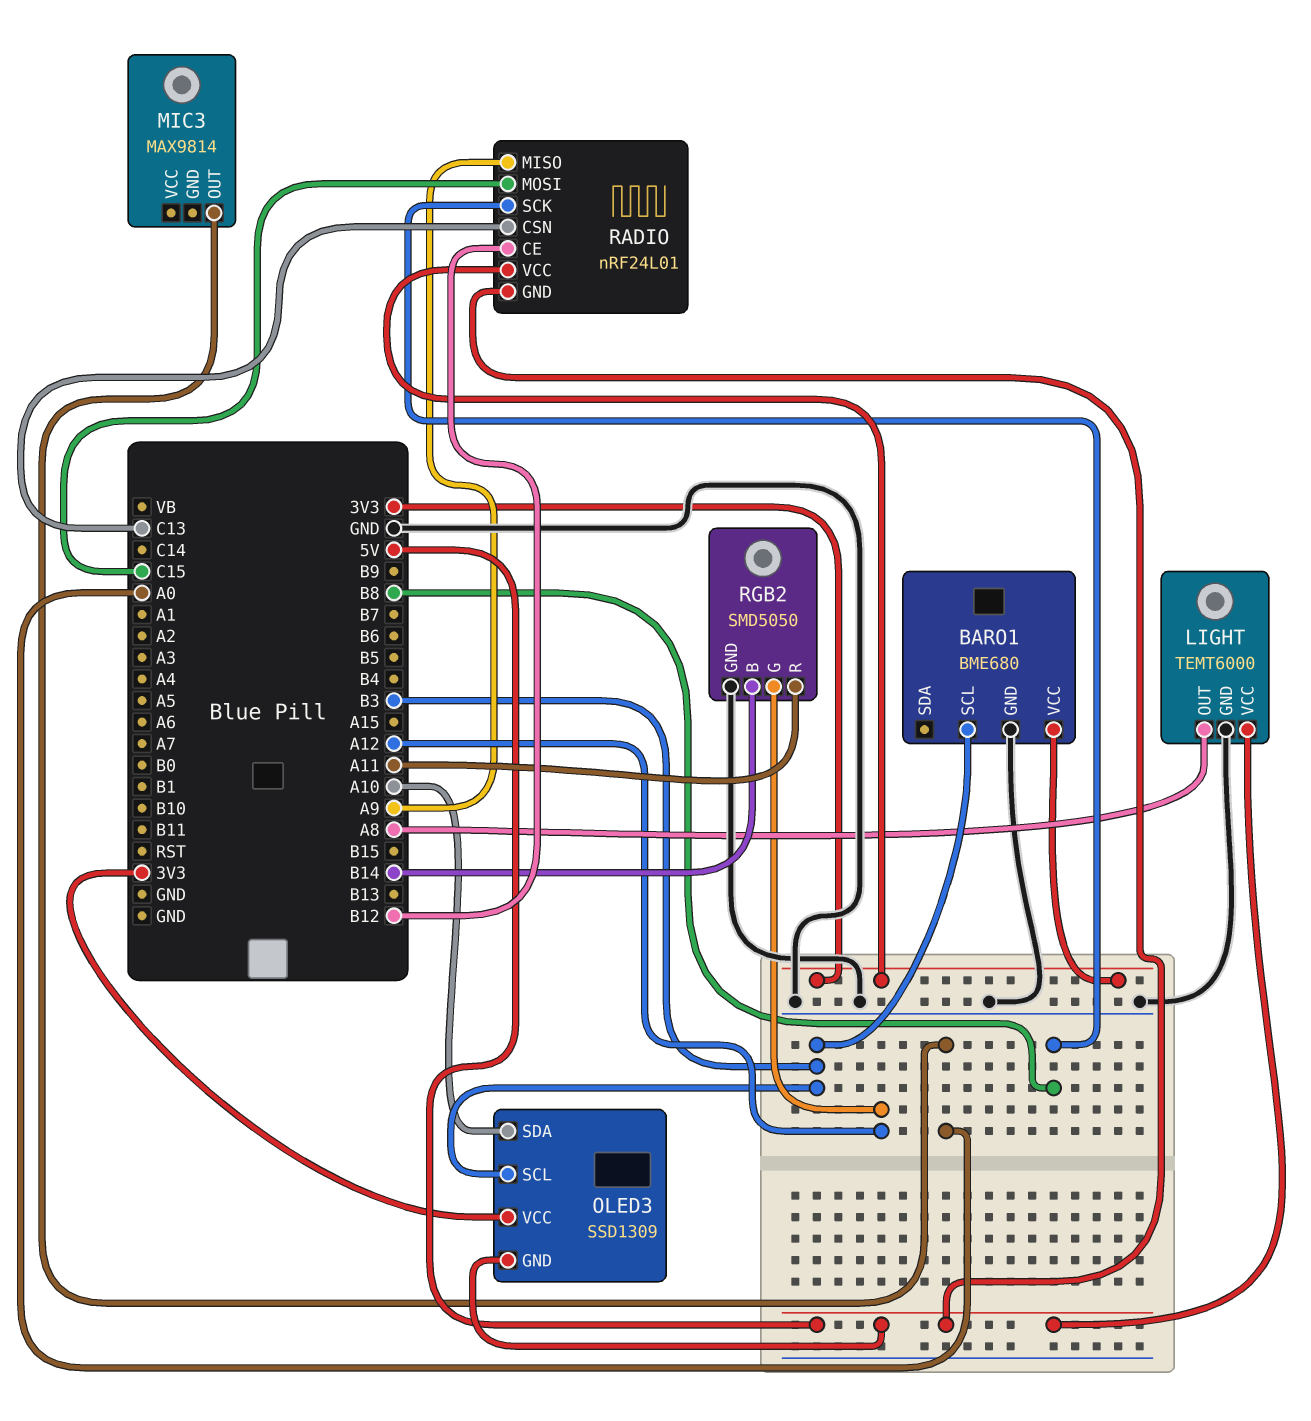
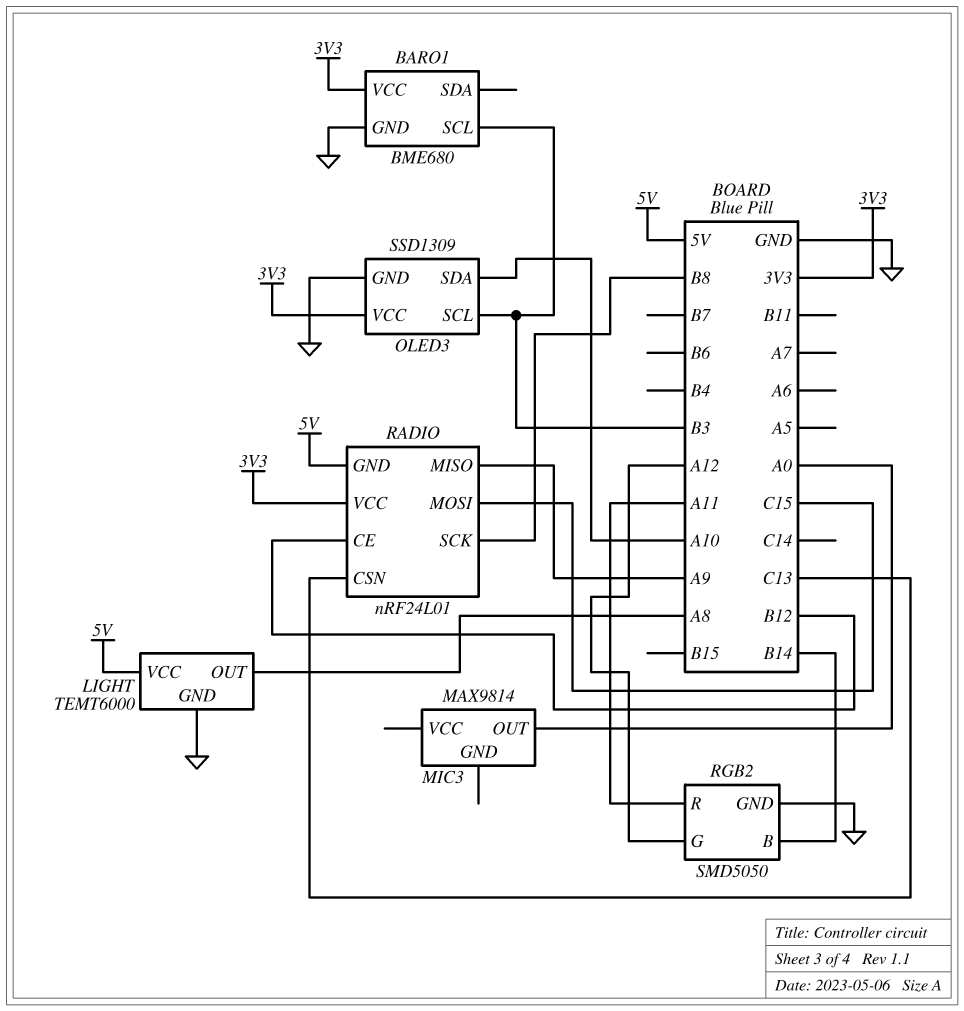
OLED3 pin GND: 5V -> GND

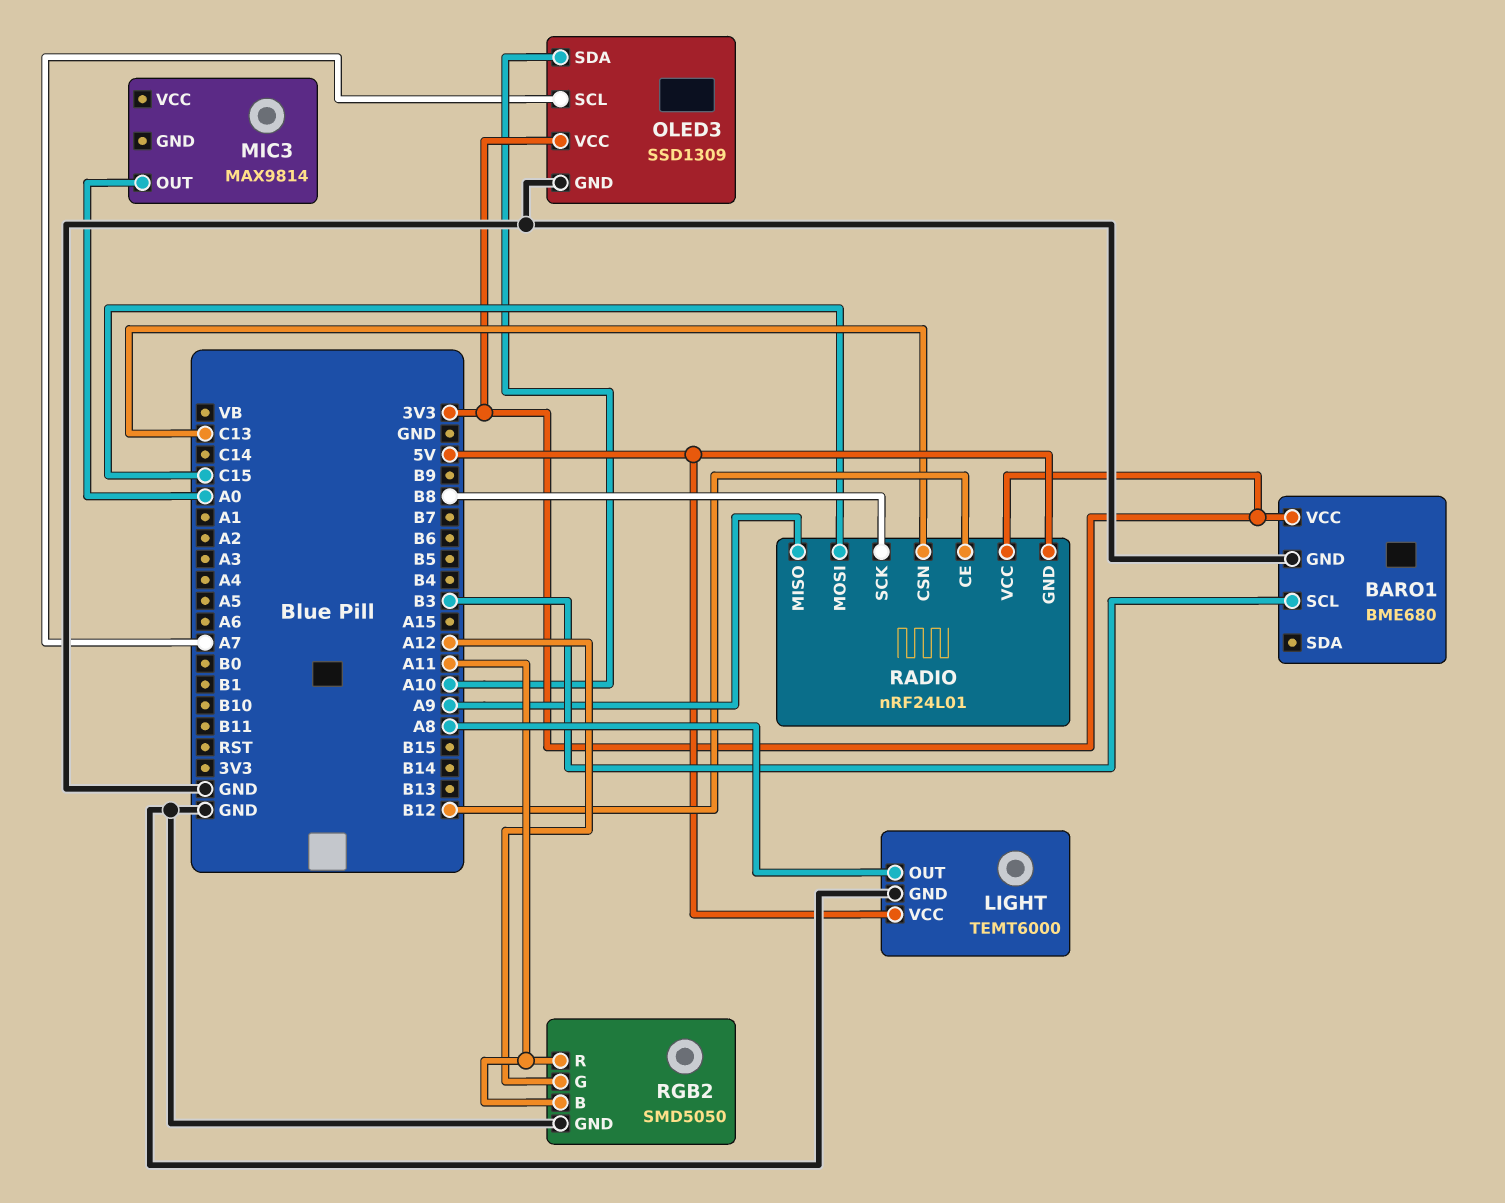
OLED3 pin SCL: B3 -> A7
RGB2 pin B: B14 -> A11

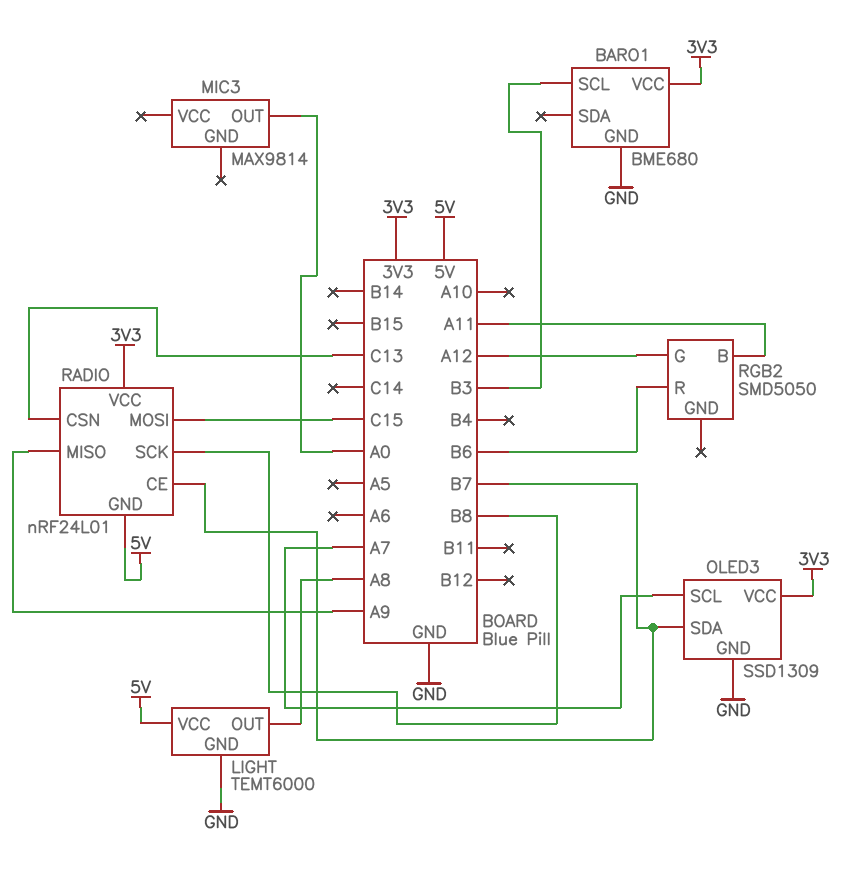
OLED3 pin SDA: A10 -> B7
RADIO pin CE: B12 -> B7
RGB2 pin GND: GND -> none
RGB2 pin R: A11 -> B6

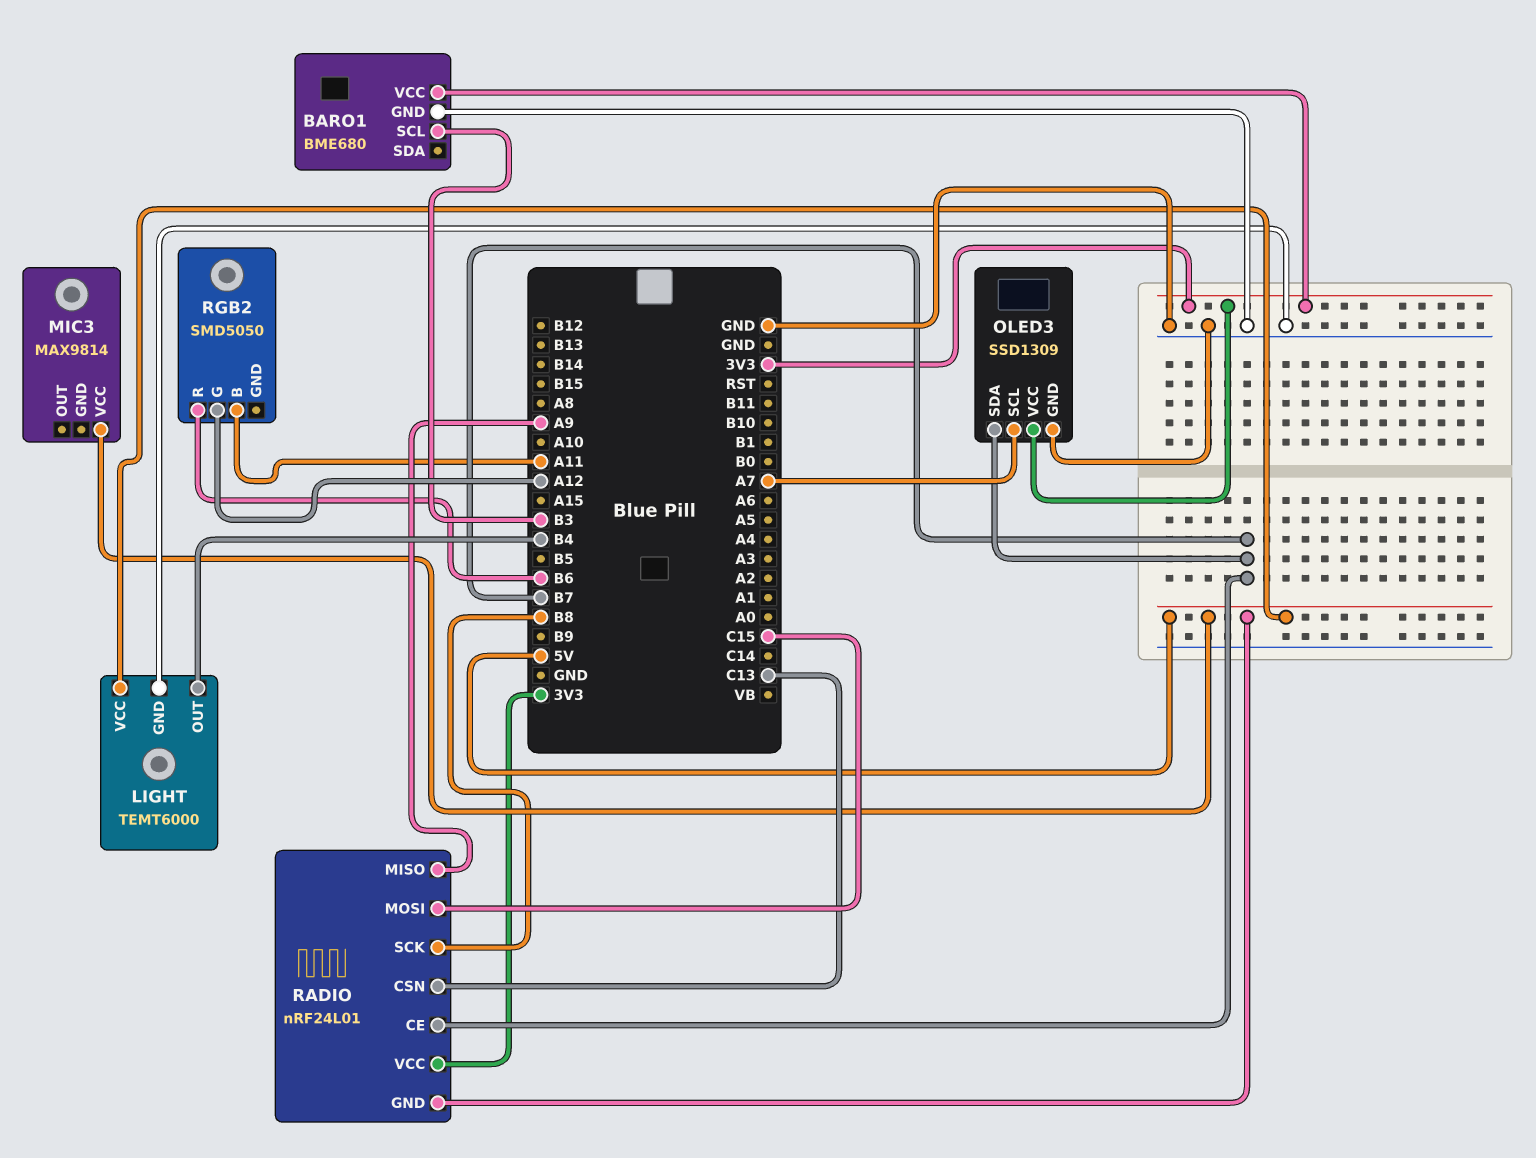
LIGHT pin OUT: A8 -> B4
MIC3 pin OUT: A0 -> none
MIC3 pin VCC: none -> 5V

